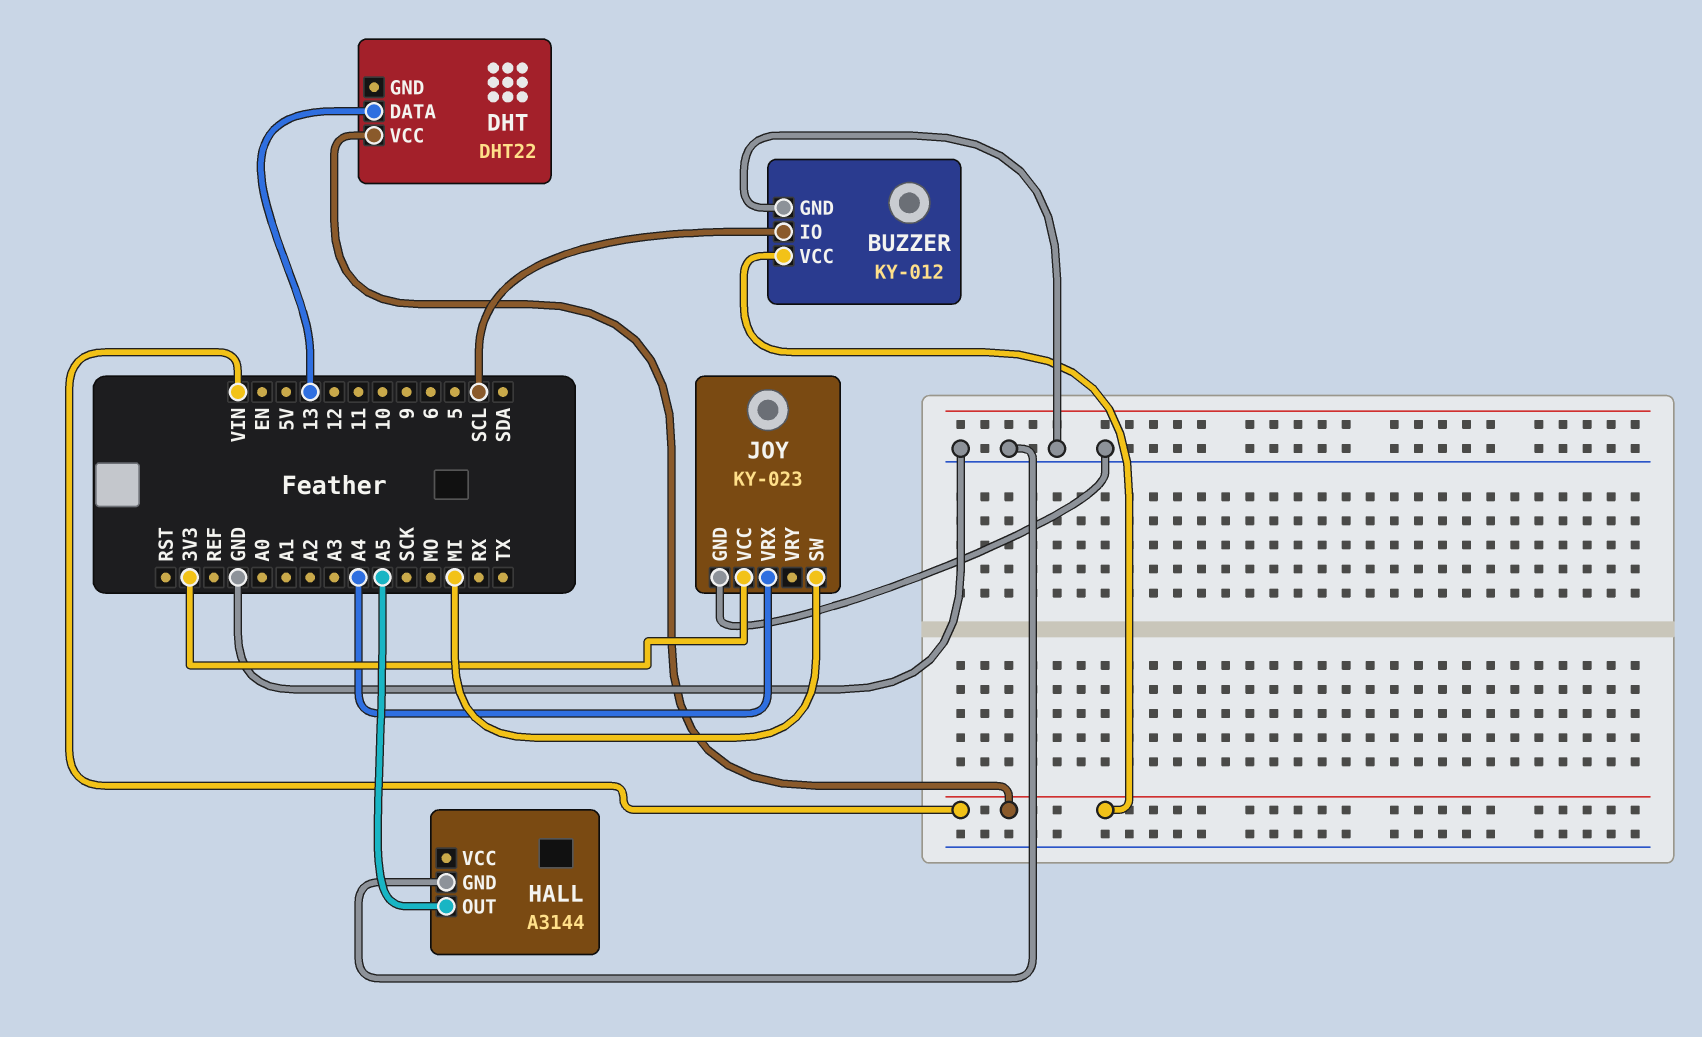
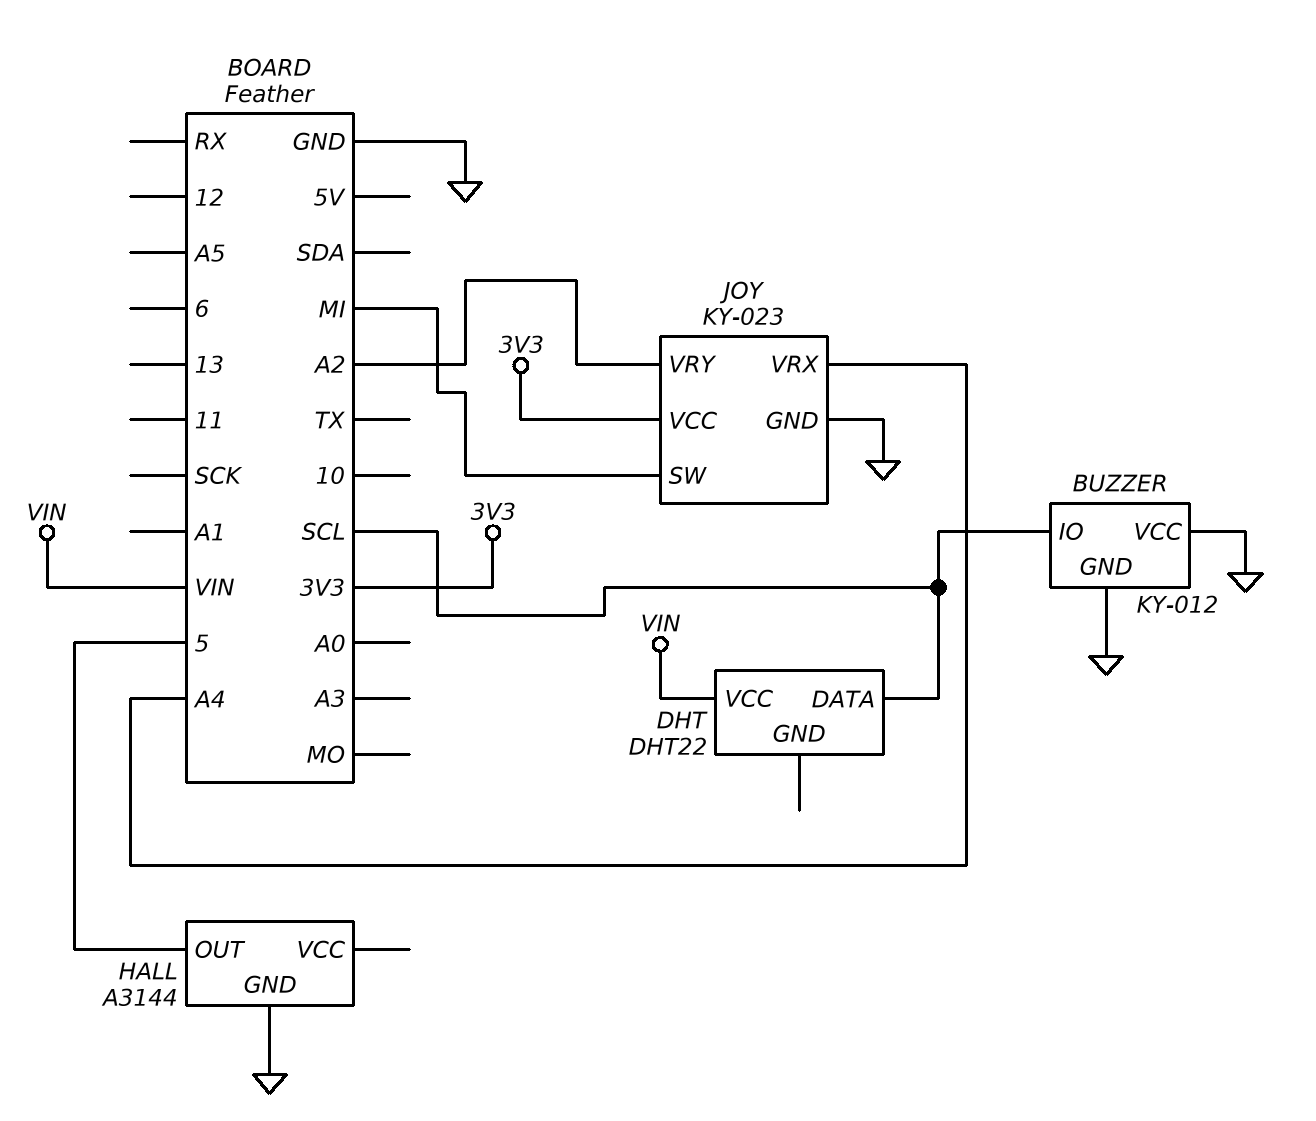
BUZZER pin VCC: VIN -> GND
DHT pin DATA: 13 -> SCL
HALL pin OUT: A5 -> 5
JOY pin VRY: none -> A2

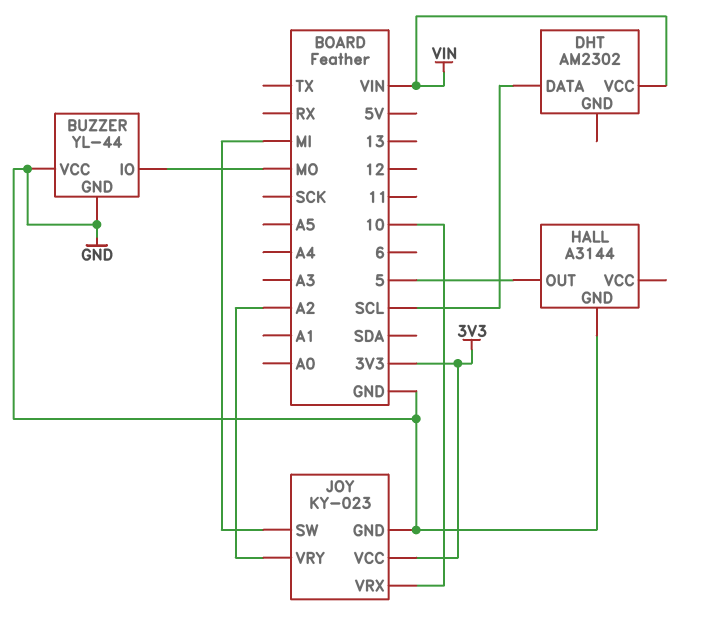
BUZZER: KY-012 -> YL-44
BUZZER pin IO: SCL -> MO
DHT: DHT22 -> AM2302
JOY pin VRX: A4 -> 10

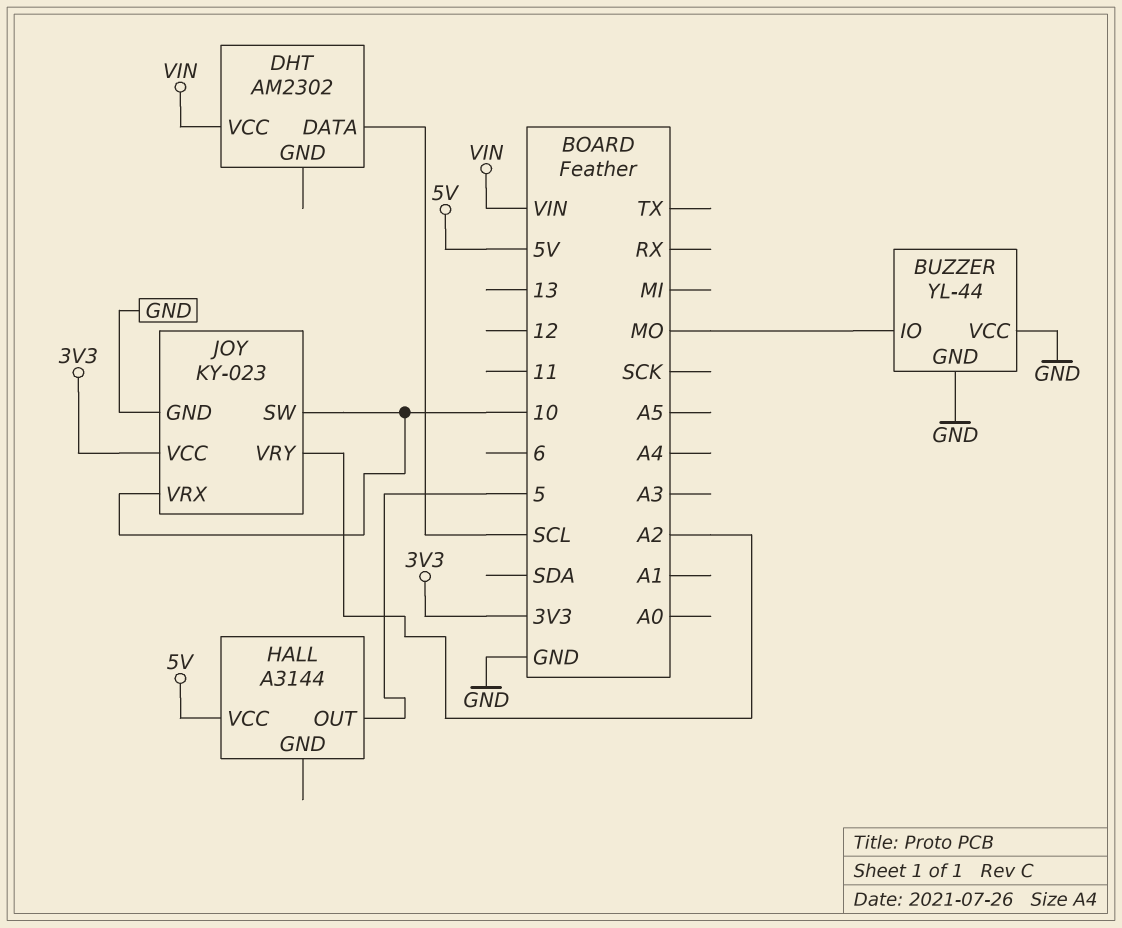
HALL pin GND: GND -> none
HALL pin VCC: none -> 5V
JOY pin SW: MI -> 10

